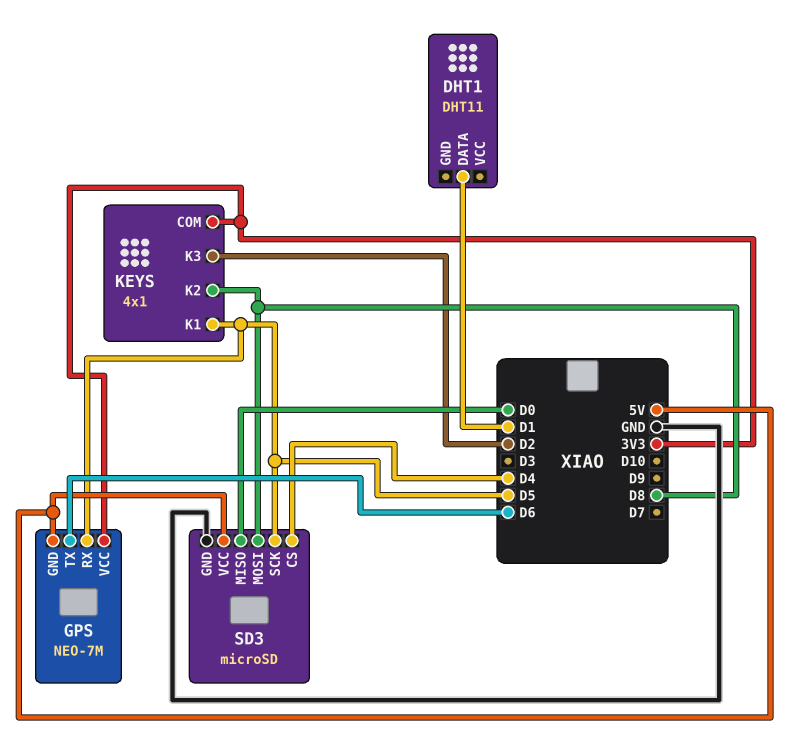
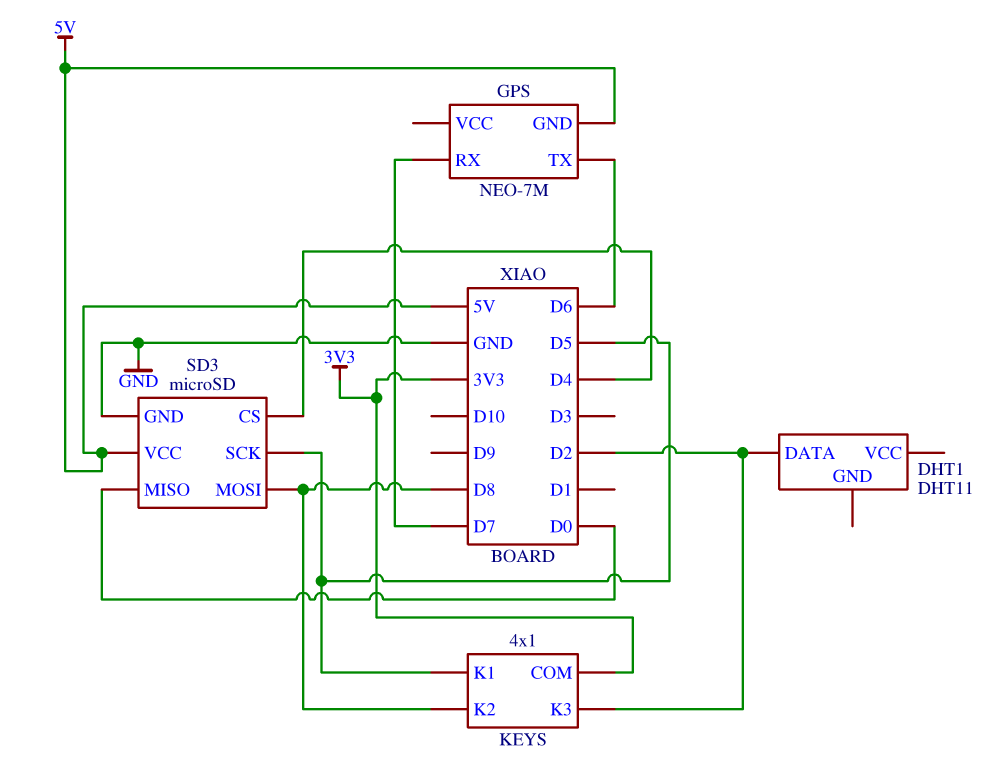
DHT1 pin DATA: D1 -> D2
GPS pin RX: D5 -> D7
GPS pin VCC: 3V3 -> none

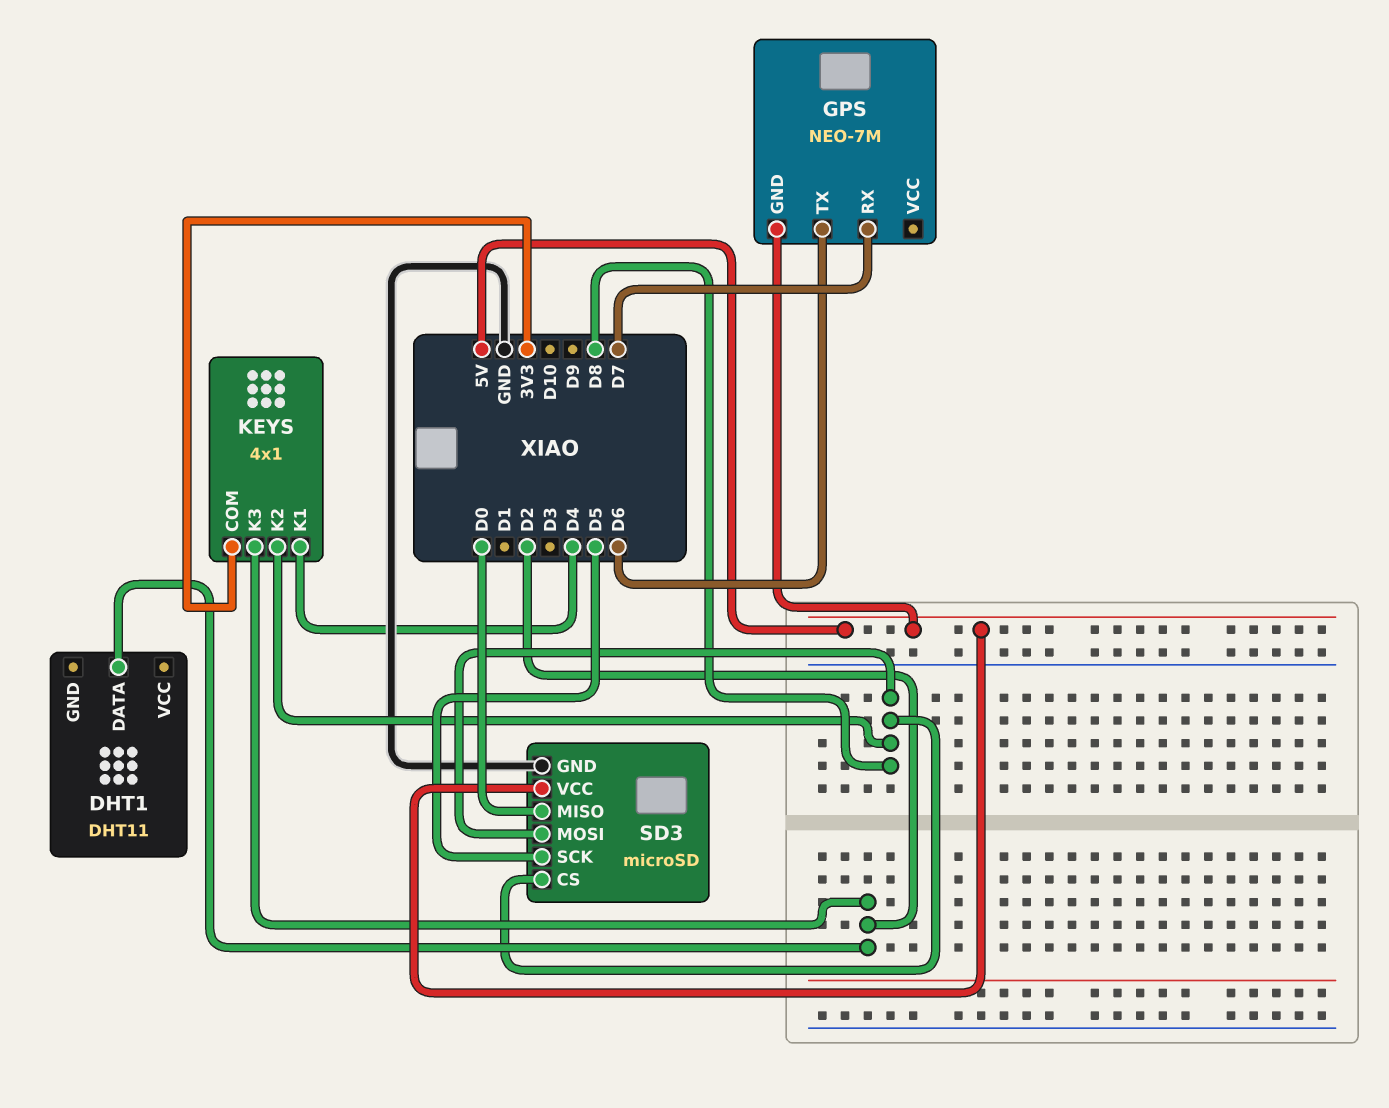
KEYS pin K1: D5 -> D4
SD3 pin CS: D4 -> D8

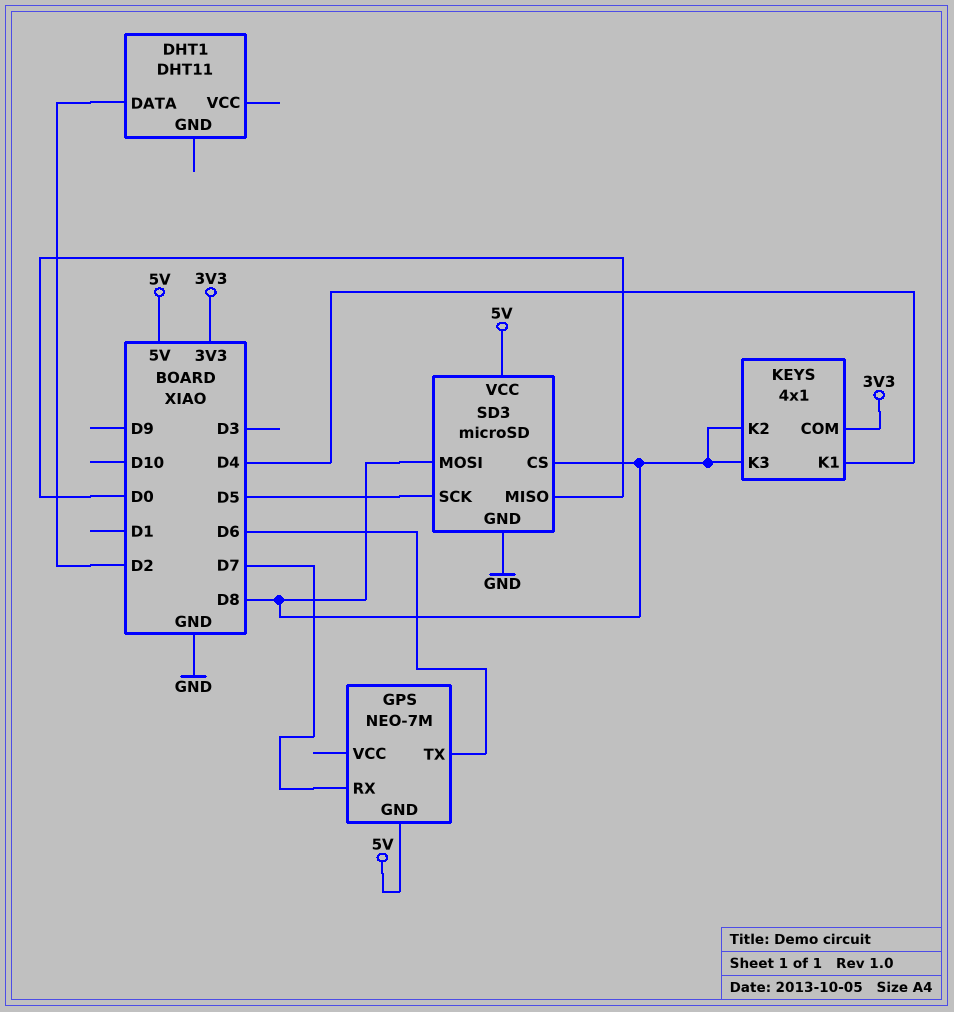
KEYS pin K3: D2 -> D8

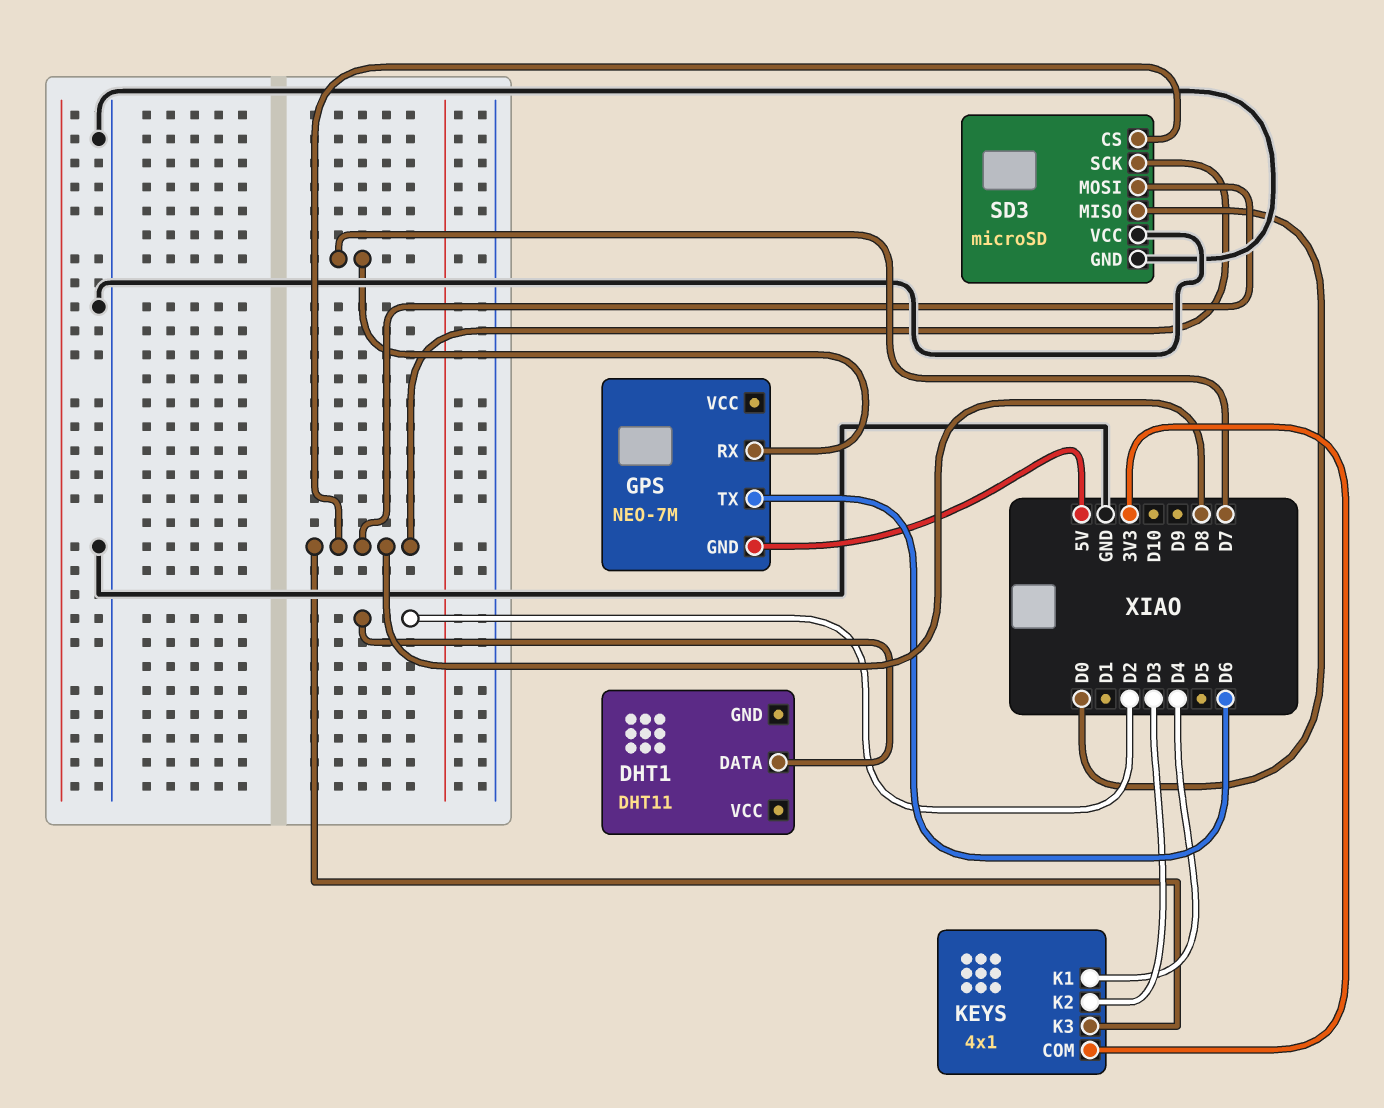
KEYS pin K2: D8 -> D3
SD3 pin SCK: D5 -> D8
SD3 pin VCC: 5V -> GND

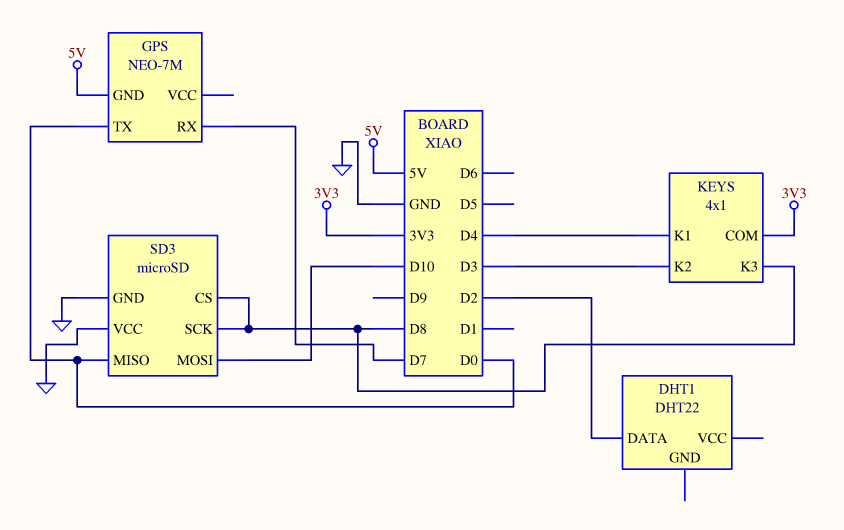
DHT1: DHT11 -> DHT22
GPS pin TX: D6 -> D0
SD3 pin MOSI: D8 -> D10

